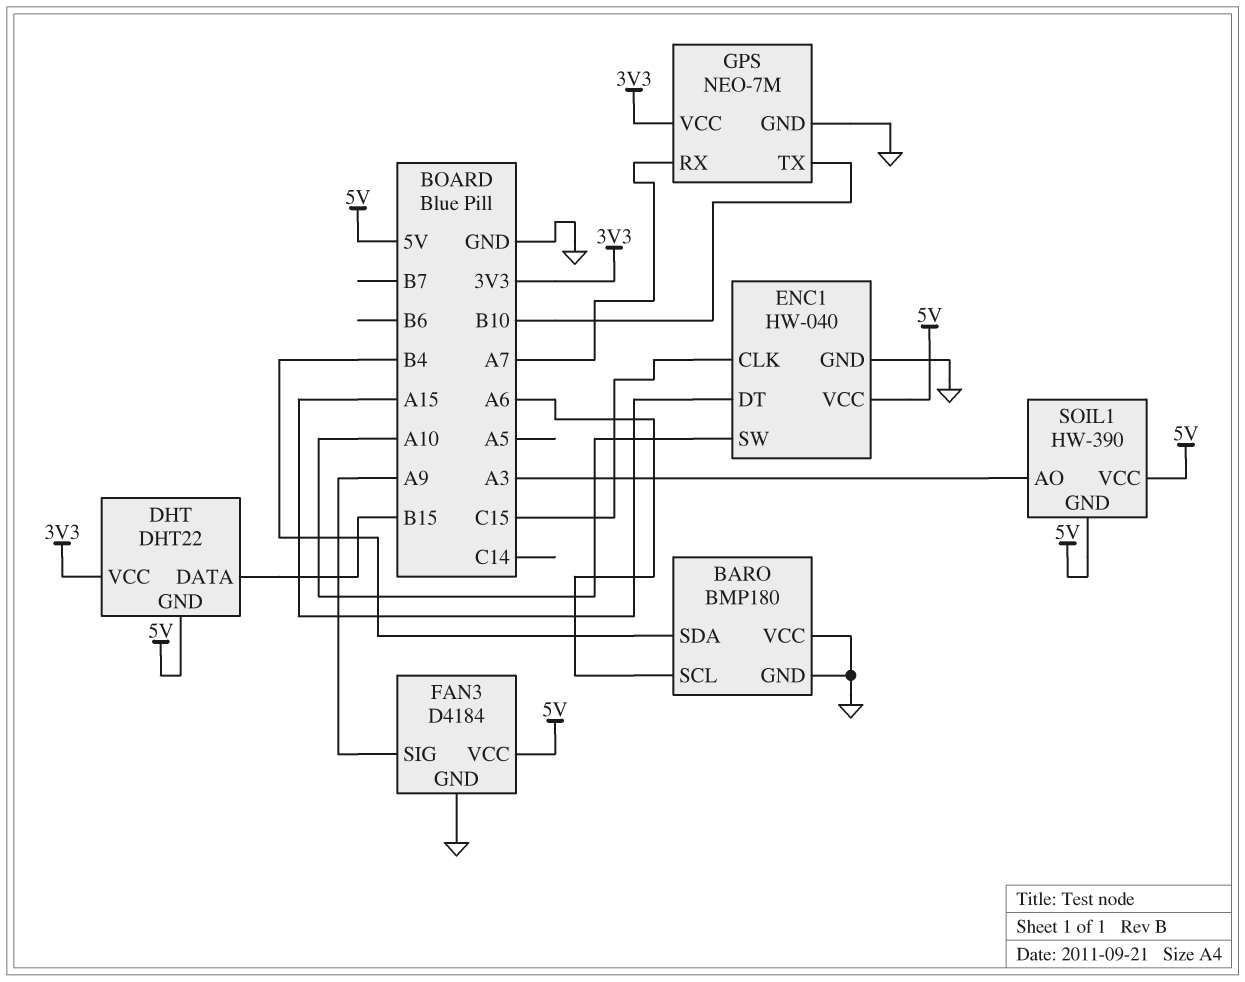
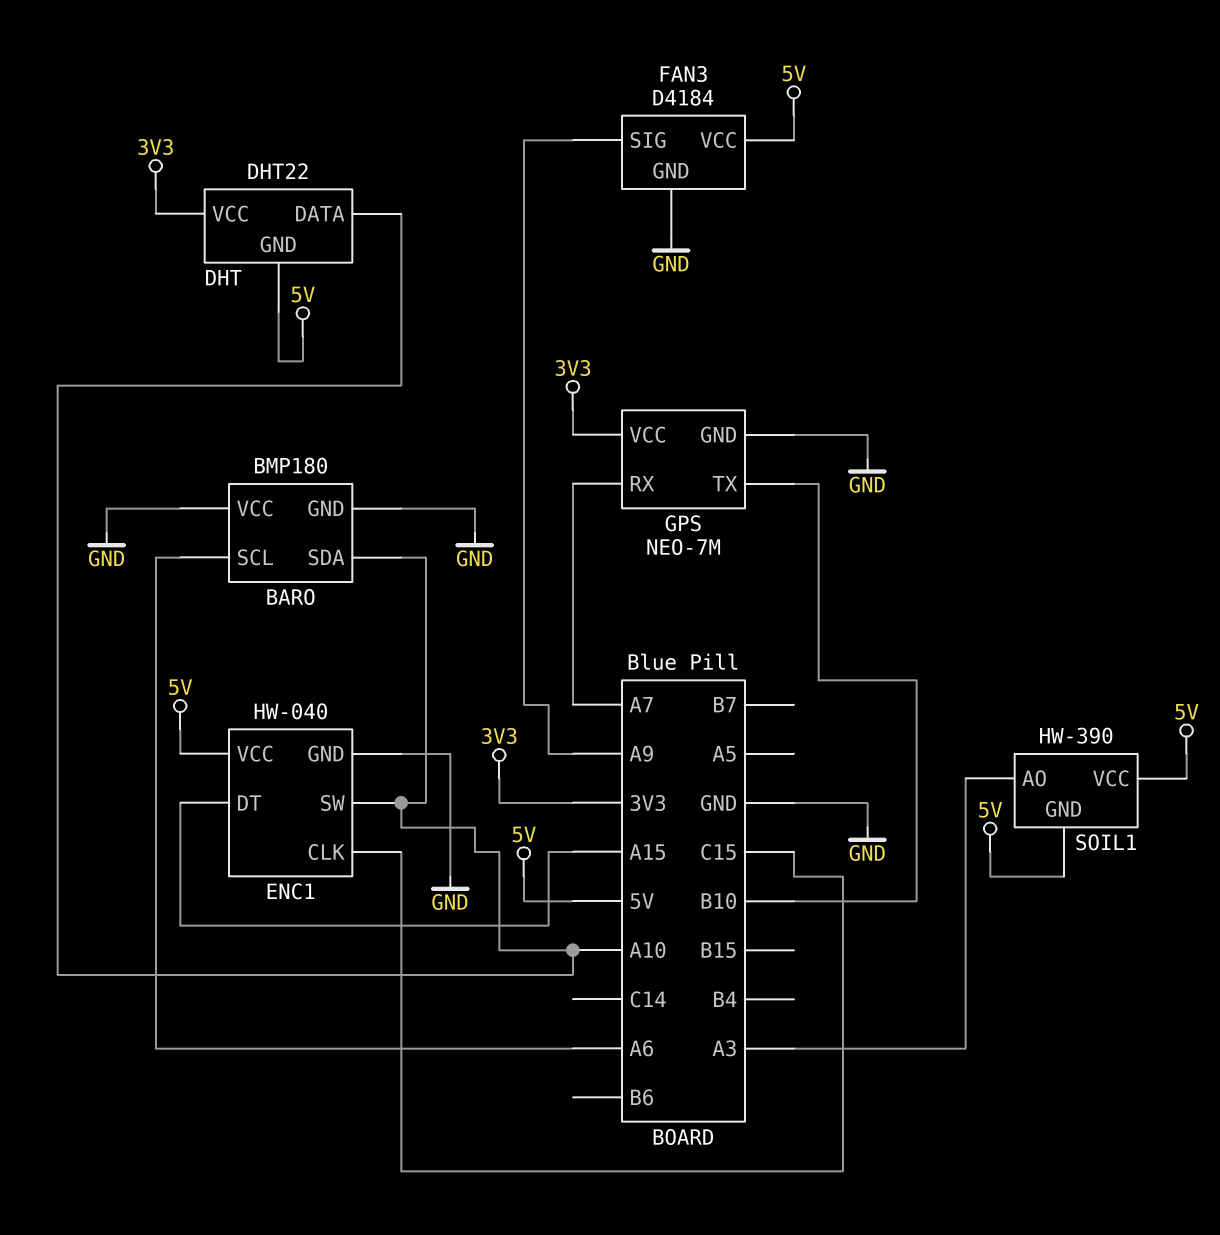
BARO pin SDA: B4 -> A10
DHT pin DATA: B15 -> A10

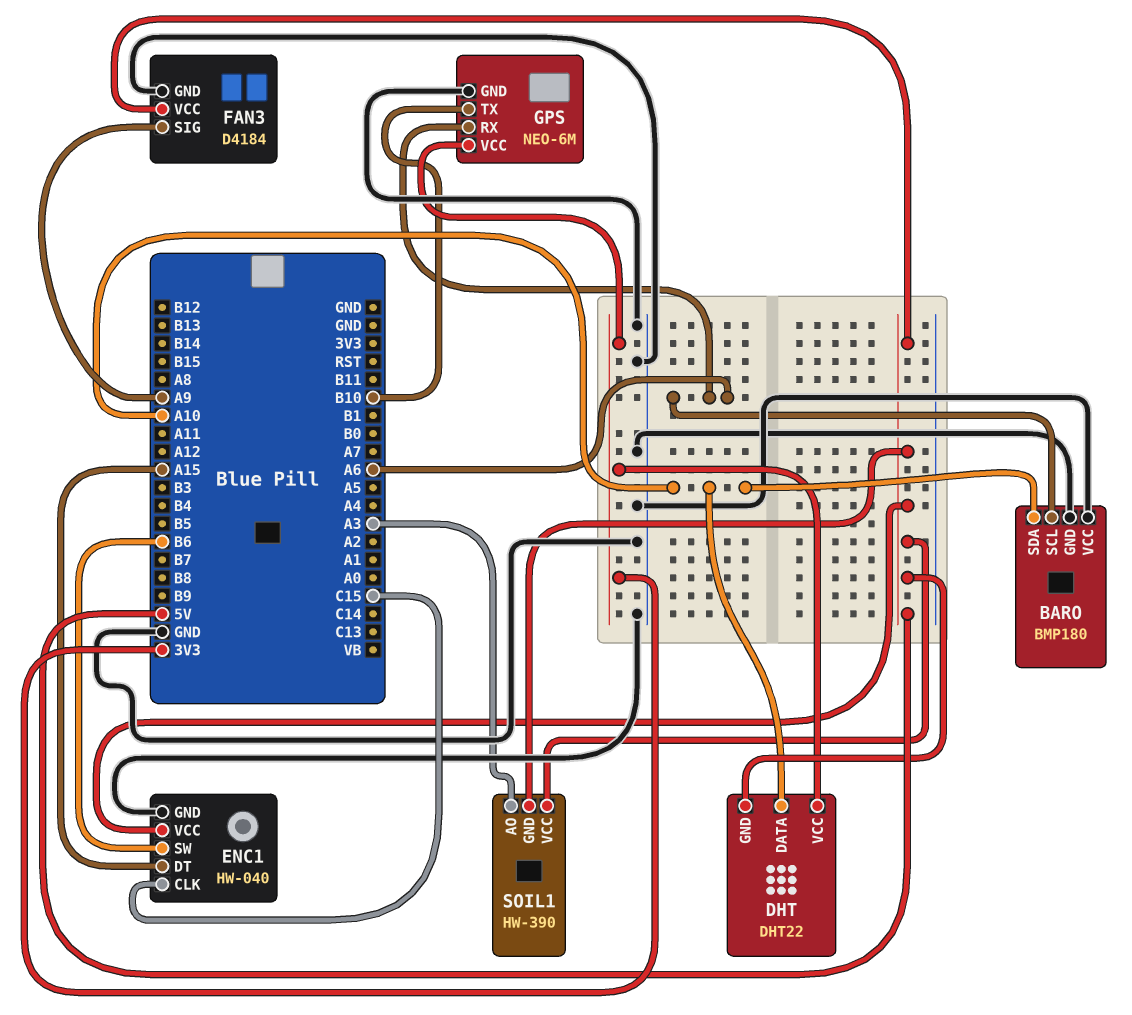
ENC1 pin SW: A10 -> B6
GPS: NEO-7M -> NEO-6M
GPS pin RX: A7 -> A6

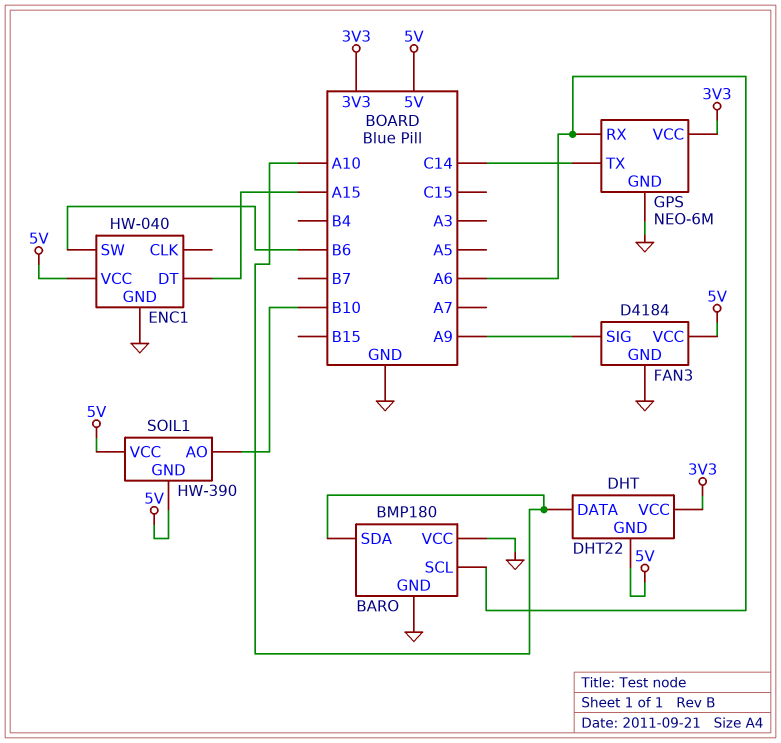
ENC1 pin CLK: C15 -> none
GPS pin TX: B10 -> C14
SOIL1 pin AO: A3 -> B10

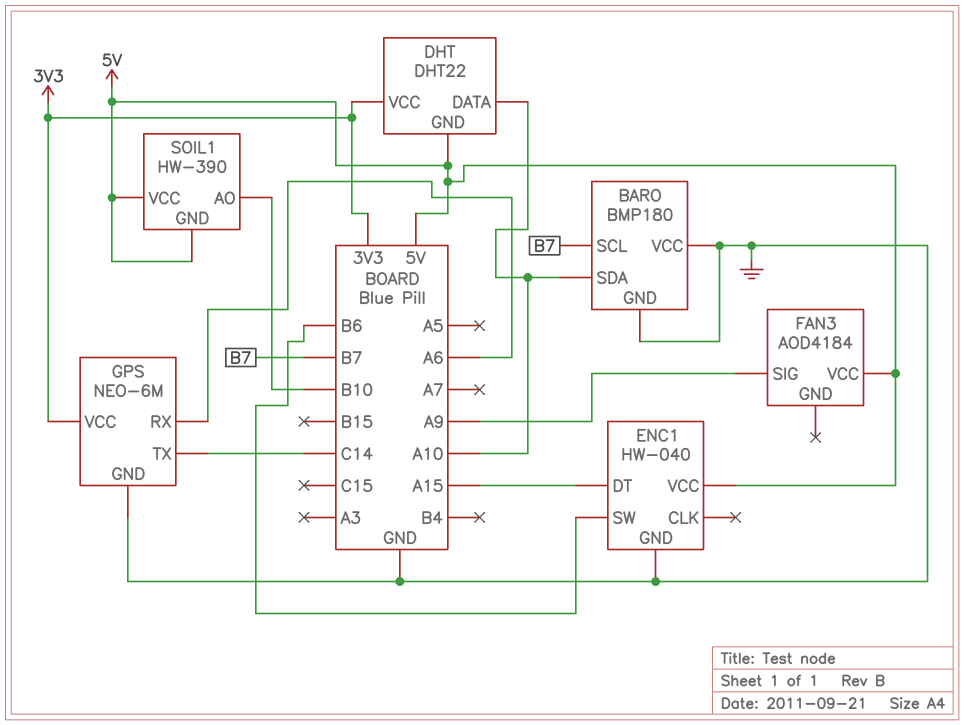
BARO pin SCL: A6 -> B7
FAN3: D4184 -> AOD4184
FAN3 pin GND: GND -> none

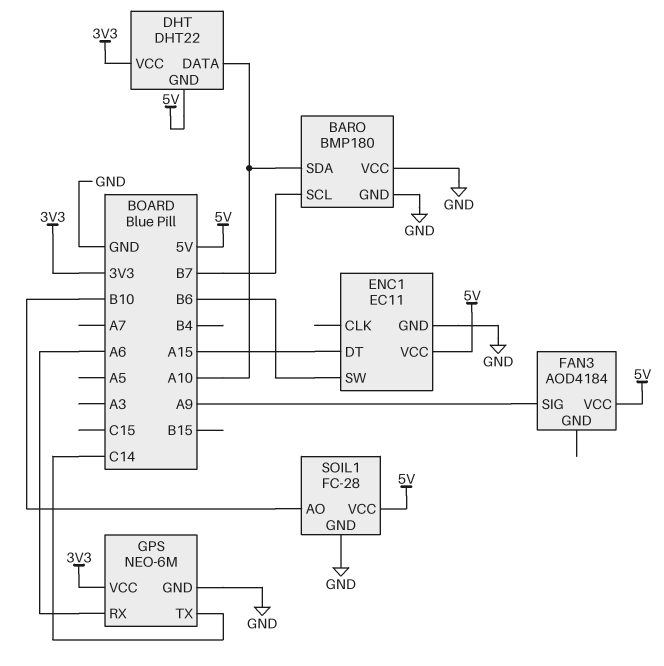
ENC1: HW-040 -> EC11
SOIL1: HW-390 -> FC-28
SOIL1 pin GND: 5V -> GND

